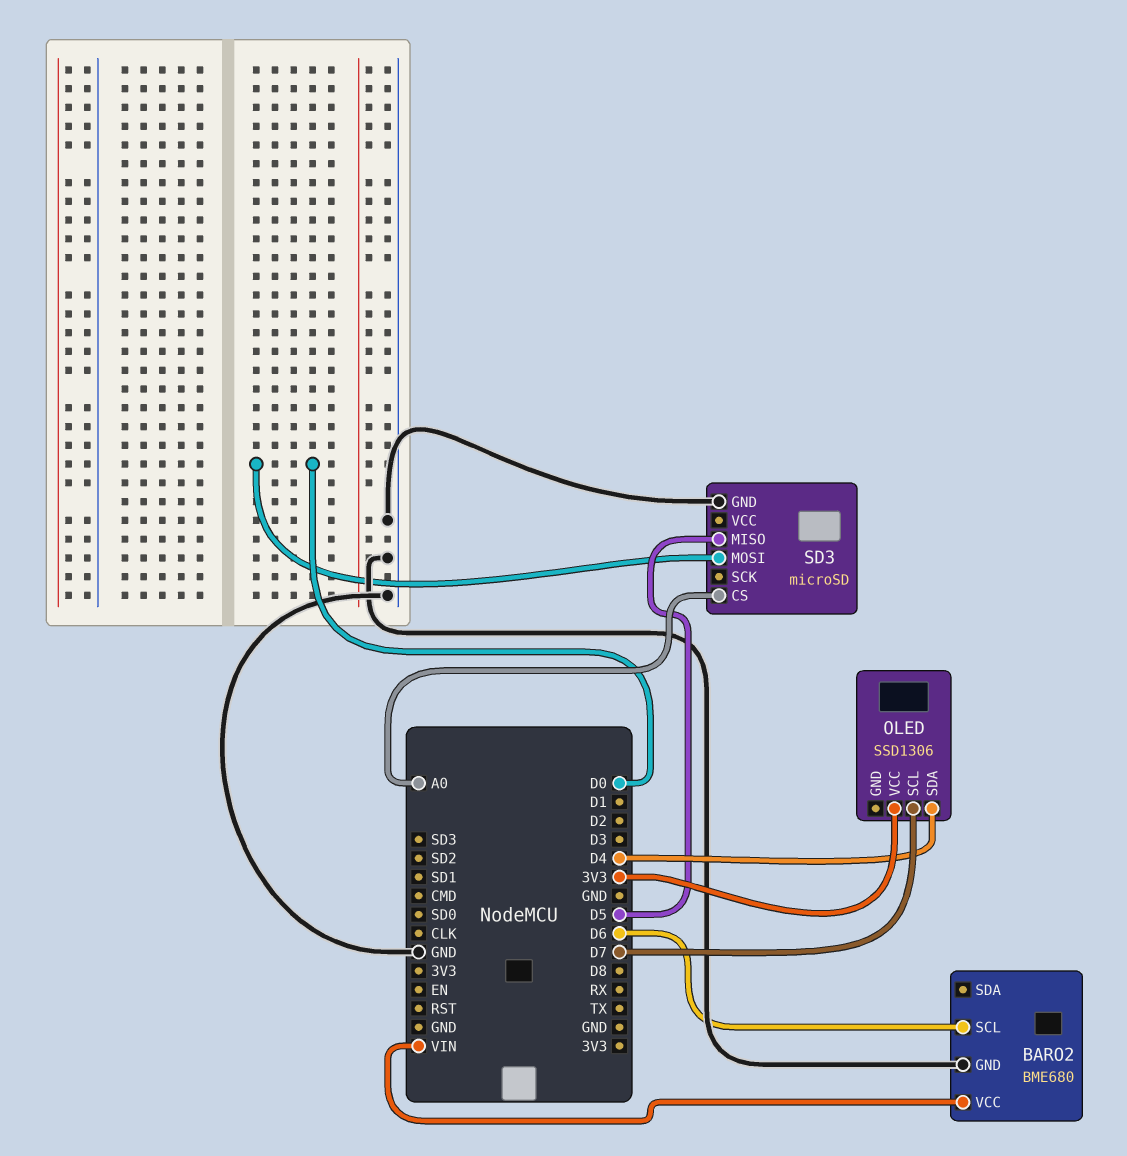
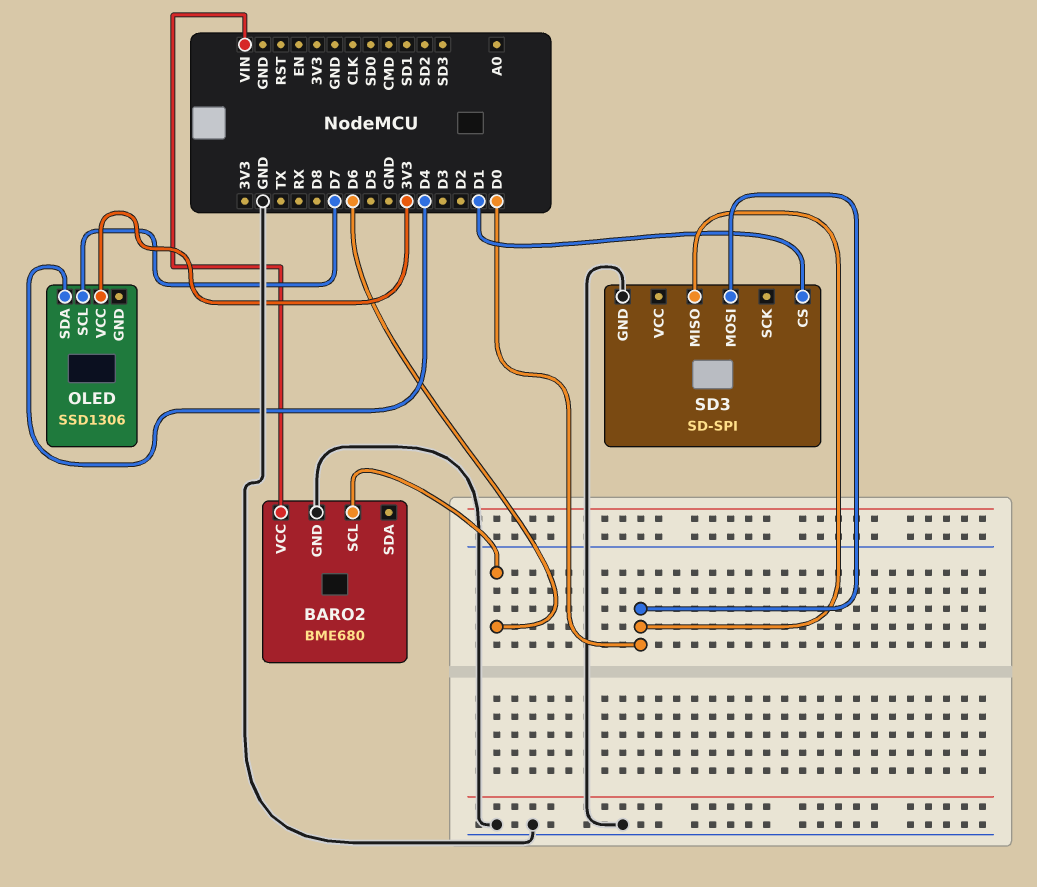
SD3: microSD -> SD-SPI
SD3 pin CS: A0 -> D1
SD3 pin MISO: D5 -> D0

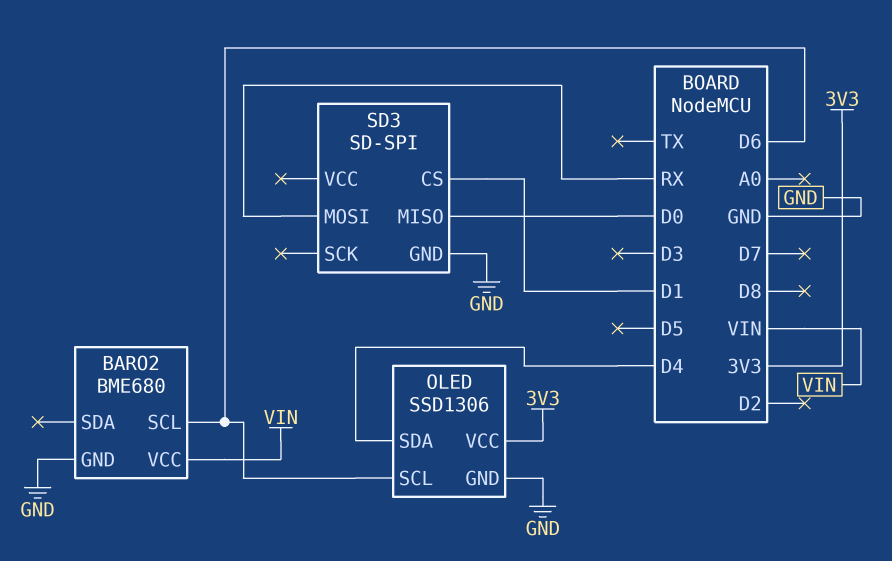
OLED pin GND: none -> GND
OLED pin SCL: D7 -> D6
SD3 pin MOSI: D0 -> RX

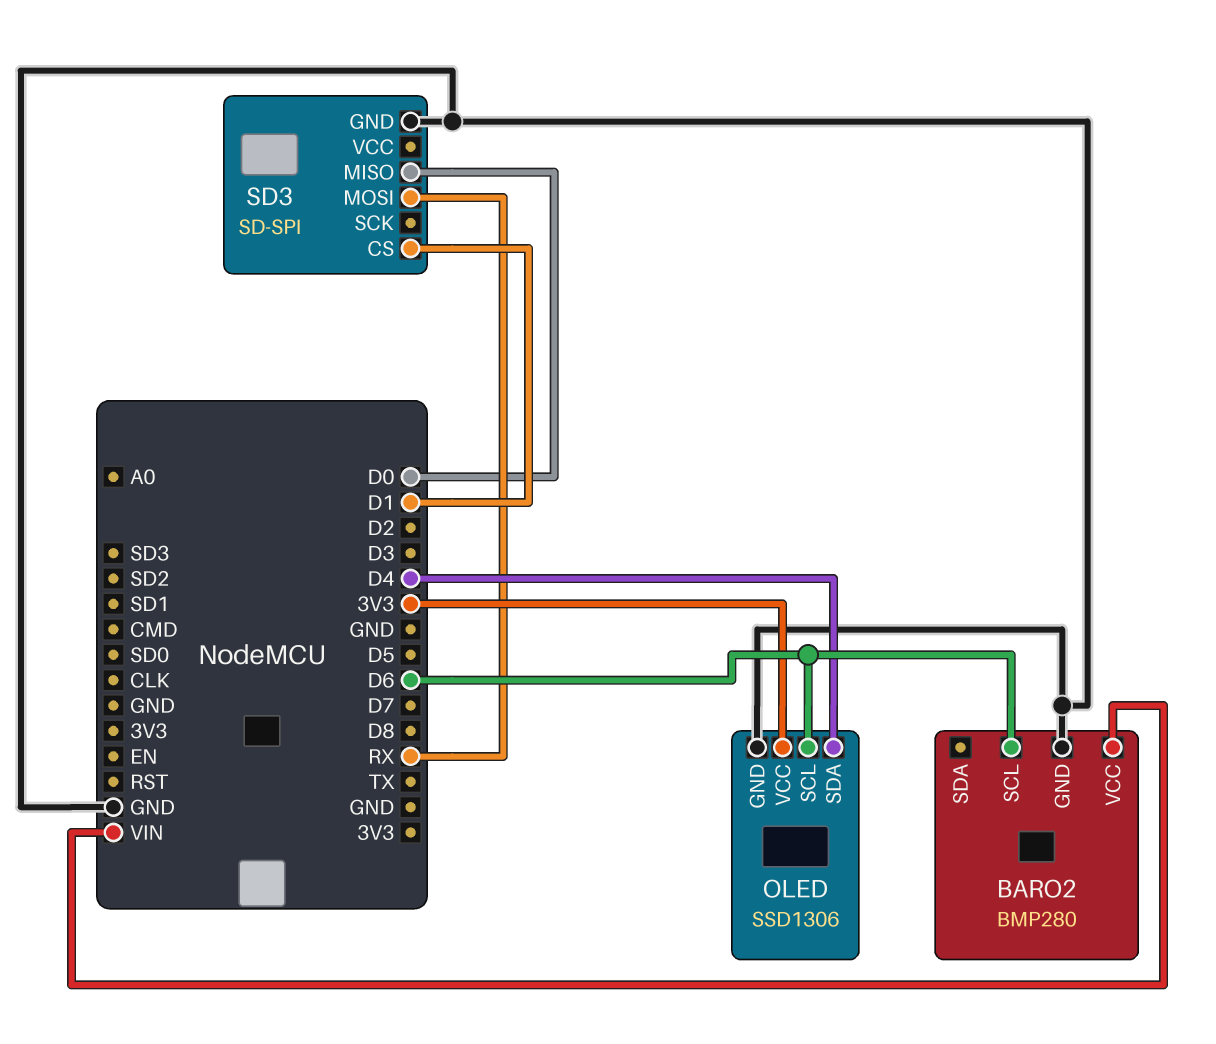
BARO2: BME680 -> BMP280

